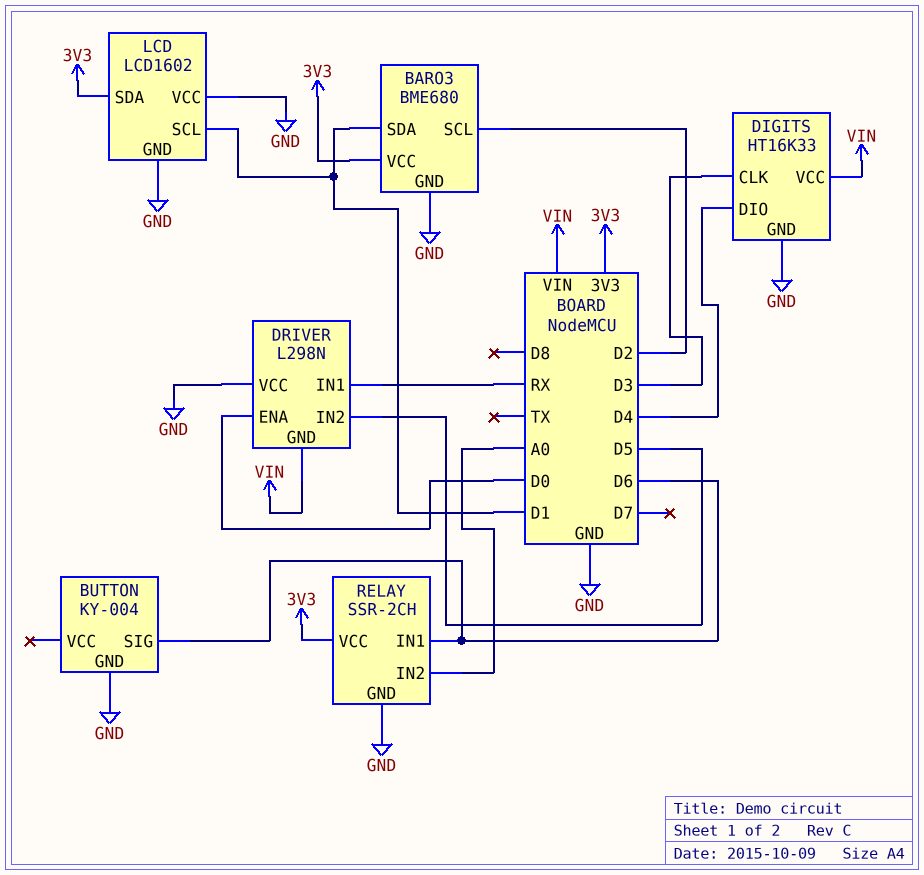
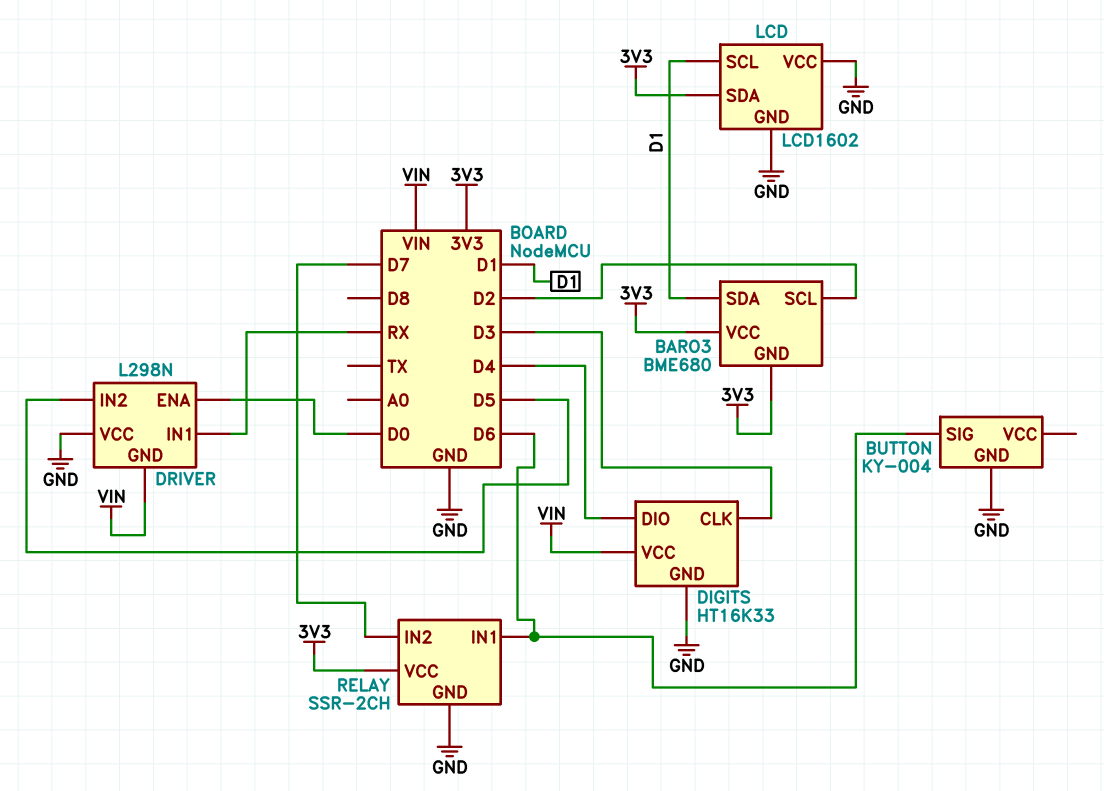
BARO3 pin GND: GND -> 3V3
RELAY pin IN2: A0 -> D7

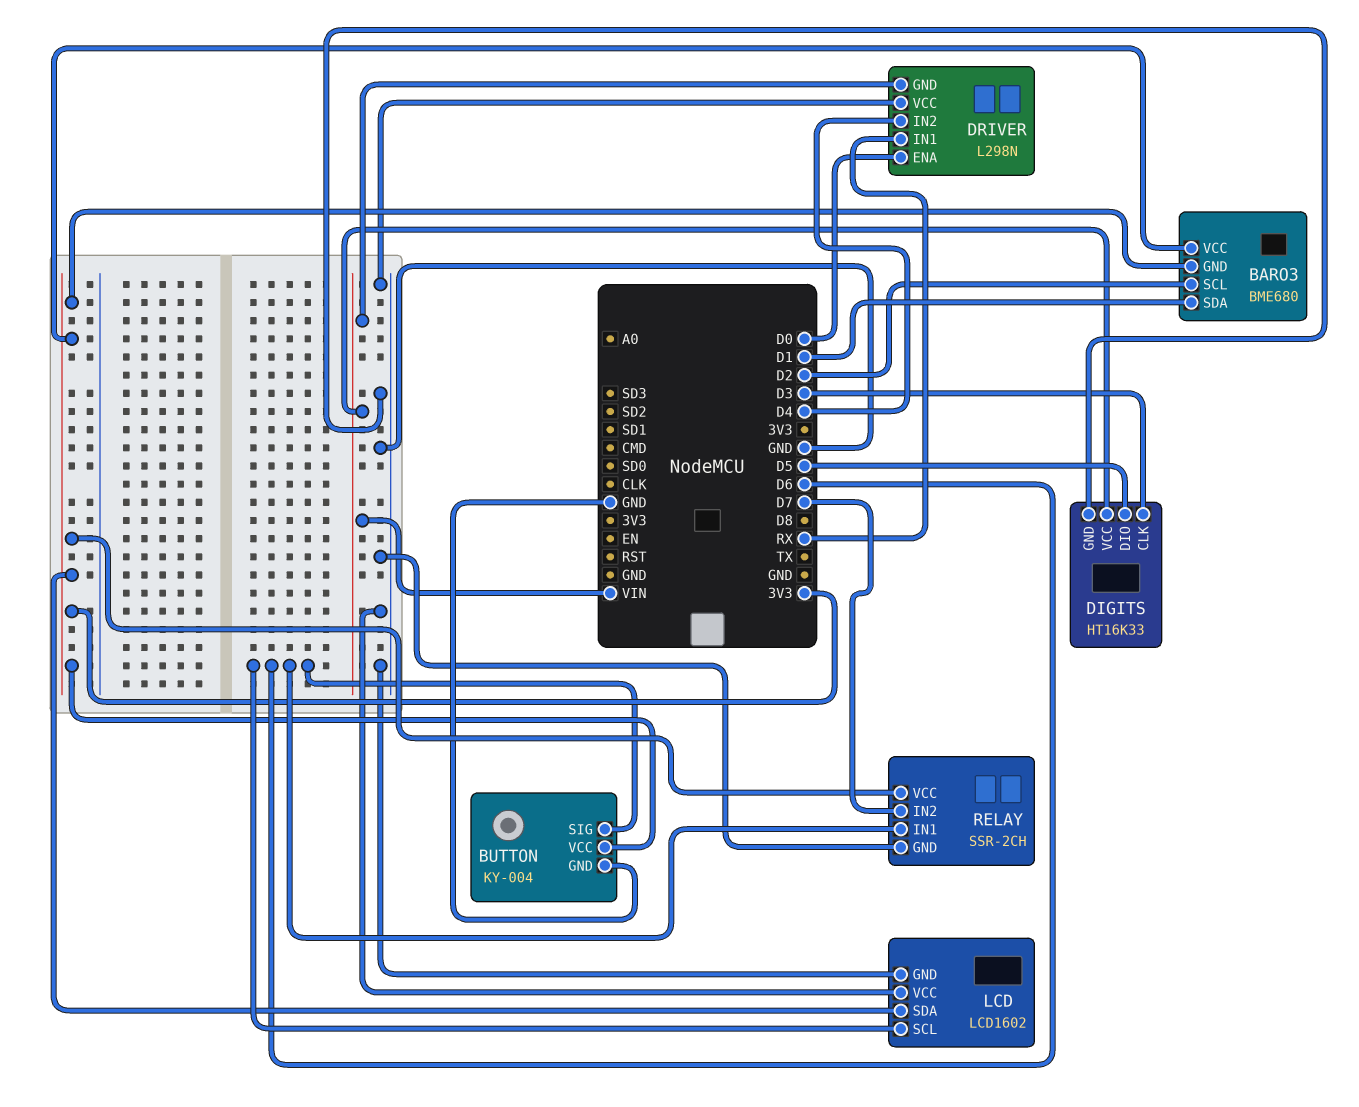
BUTTON pin VCC: none -> 3V3
DIGITS pin DIO: D4 -> D5
DRIVER pin IN2: D5 -> D4
LCD pin SCL: D1 -> D6

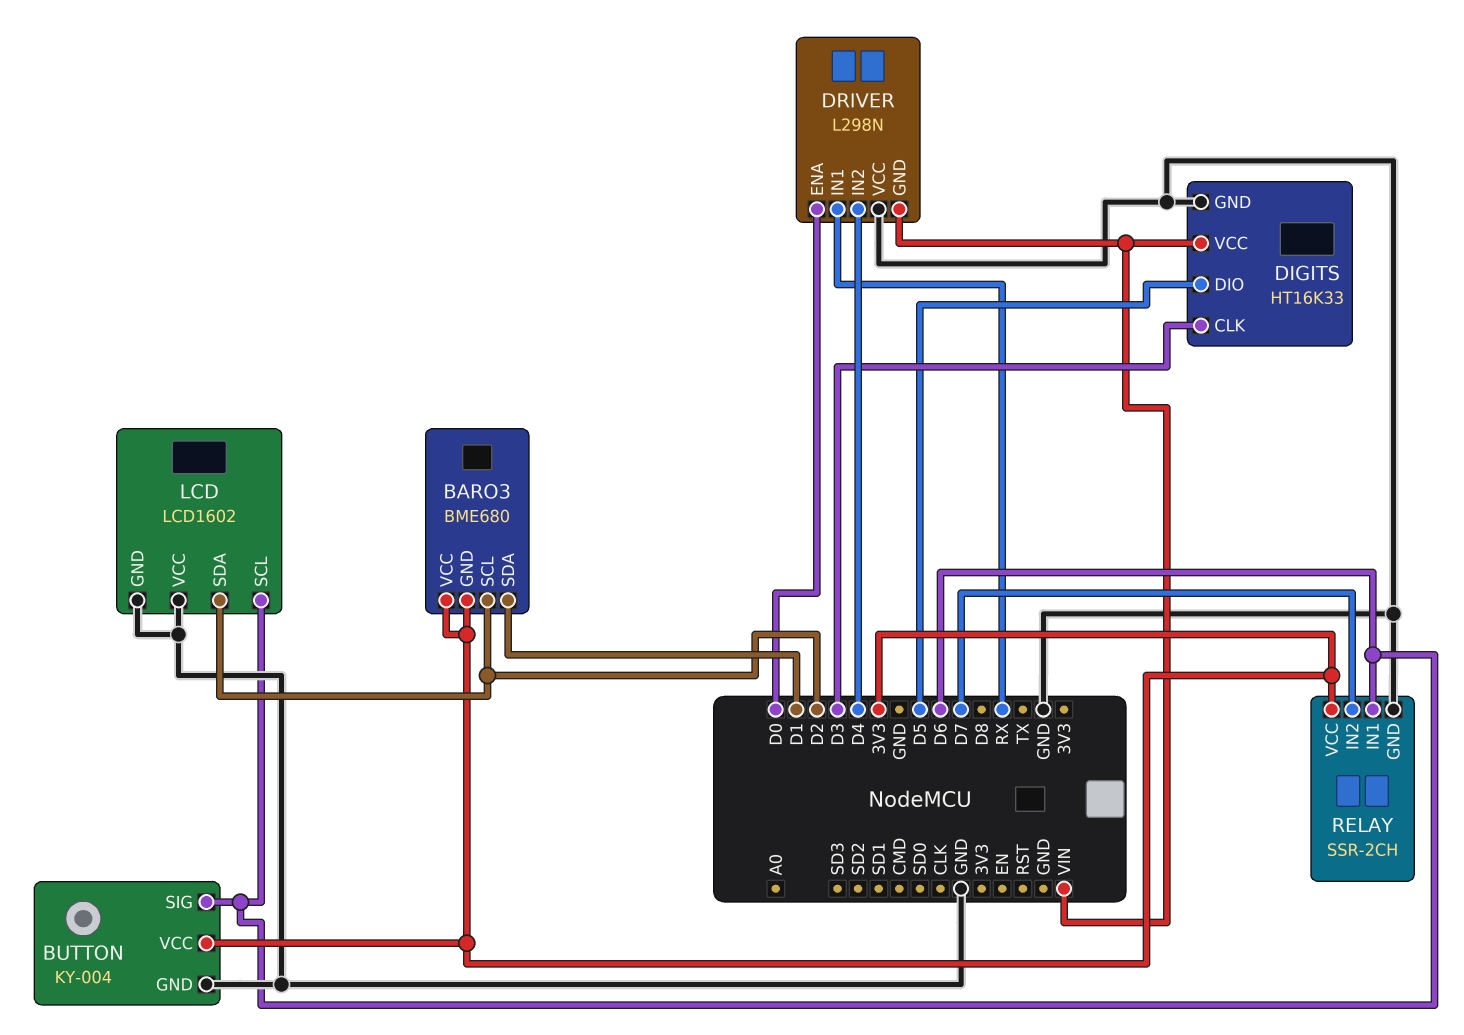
LCD pin SDA: 3V3 -> D2

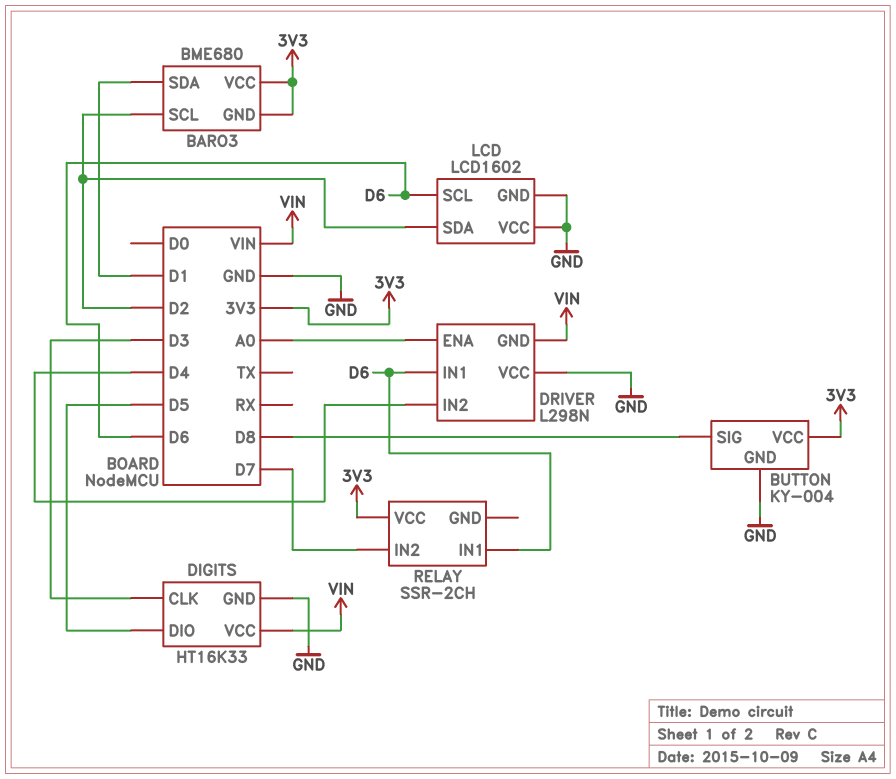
BUTTON pin SIG: D6 -> D8
DRIVER pin ENA: D0 -> A0
DRIVER pin IN1: RX -> D6
RELAY pin GND: GND -> none

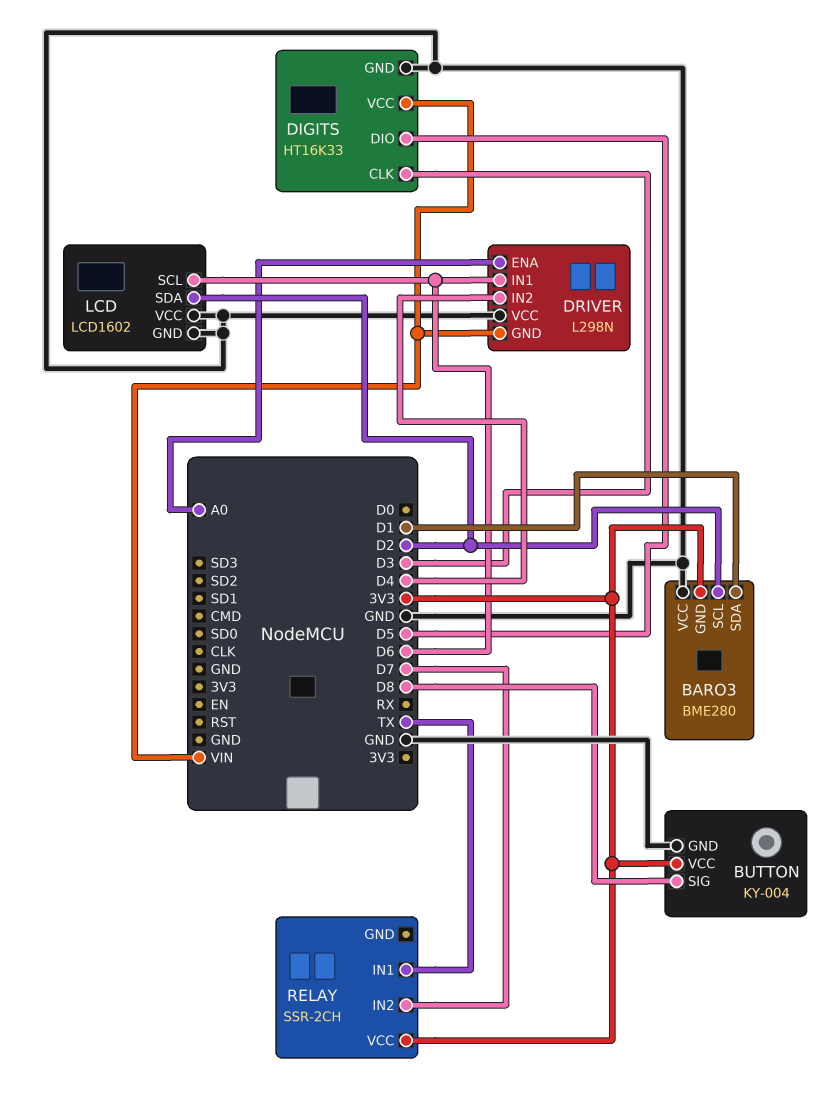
BARO3: BME680 -> BME280
BARO3 pin VCC: 3V3 -> GND
RELAY pin IN1: D6 -> TX

